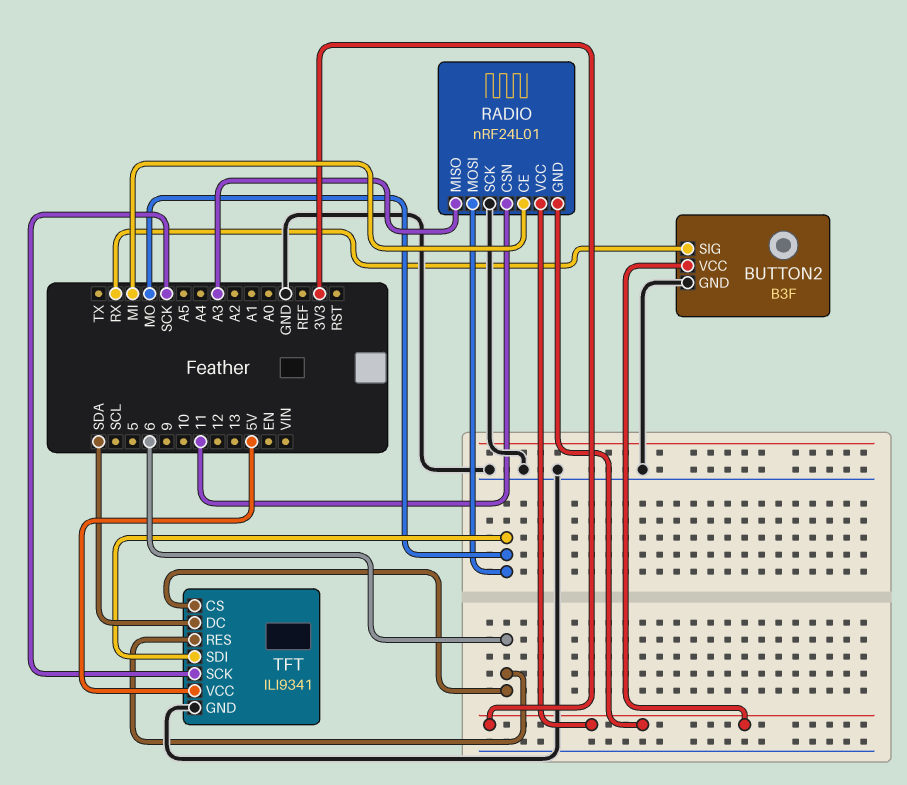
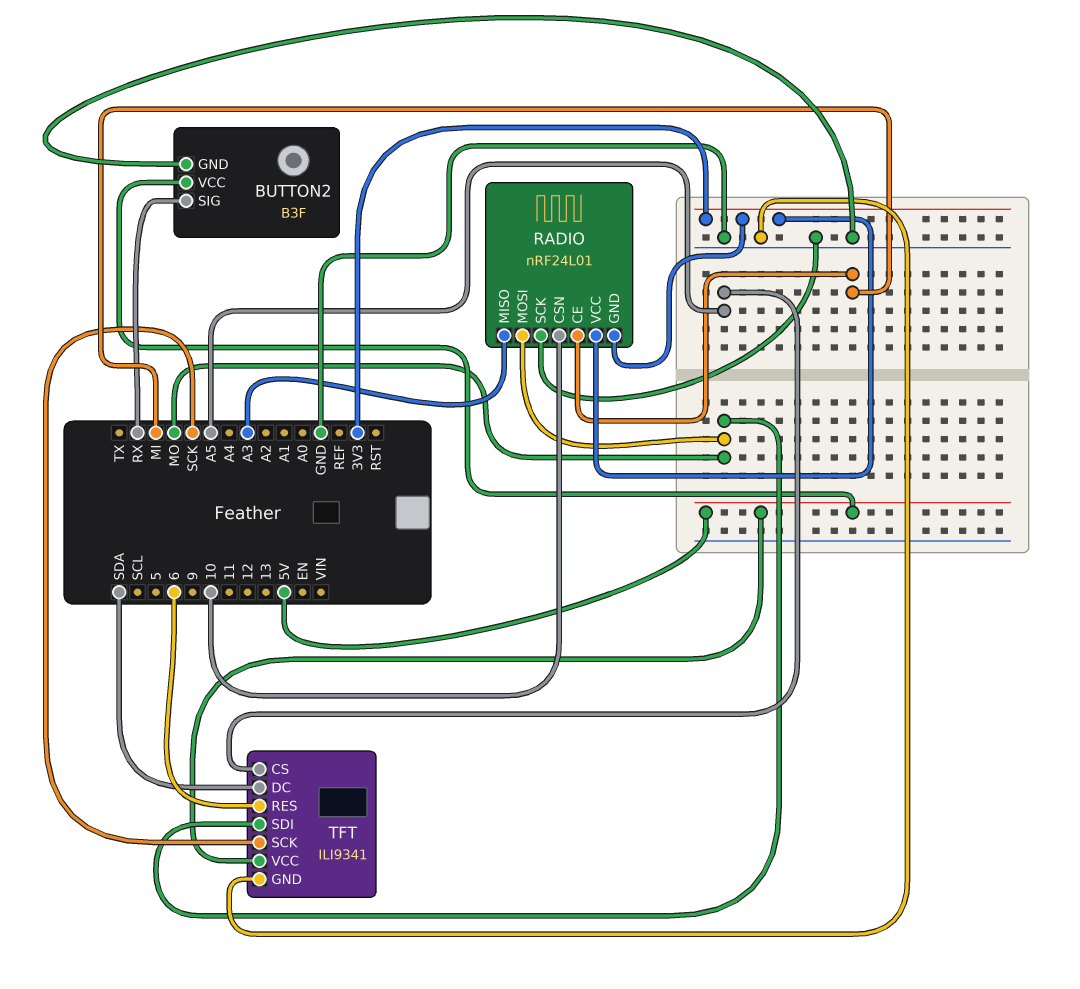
BUTTON2 pin VCC: 3V3 -> 5V
RADIO pin CSN: 11 -> 10
TFT pin CS: 6 -> A5

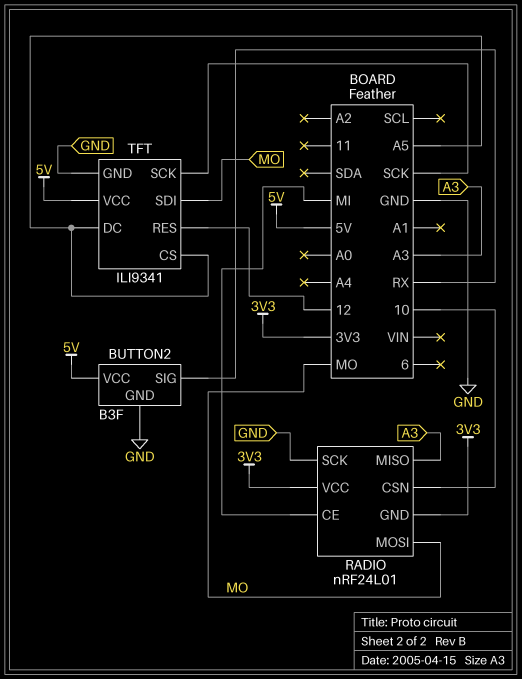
TFT pin DC: SDA -> A5
TFT pin RES: 6 -> 12

